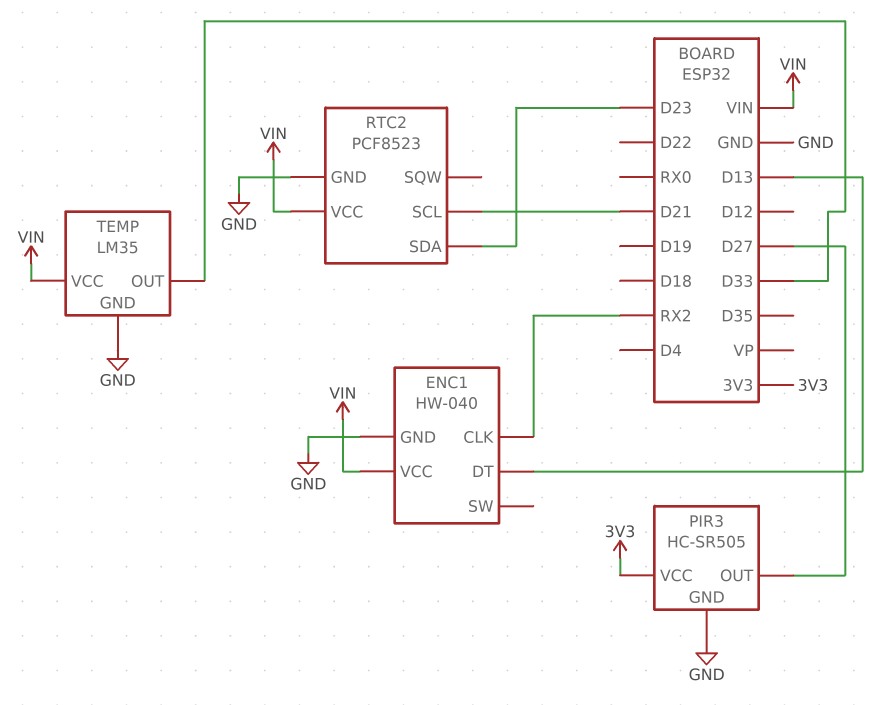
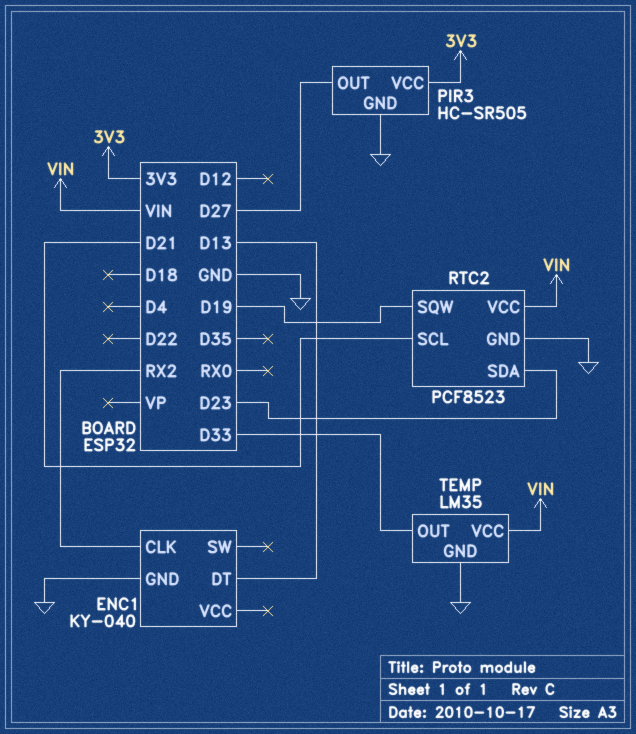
ENC1: HW-040 -> KY-040
ENC1 pin VCC: VIN -> none
RTC2 pin SQW: none -> D19

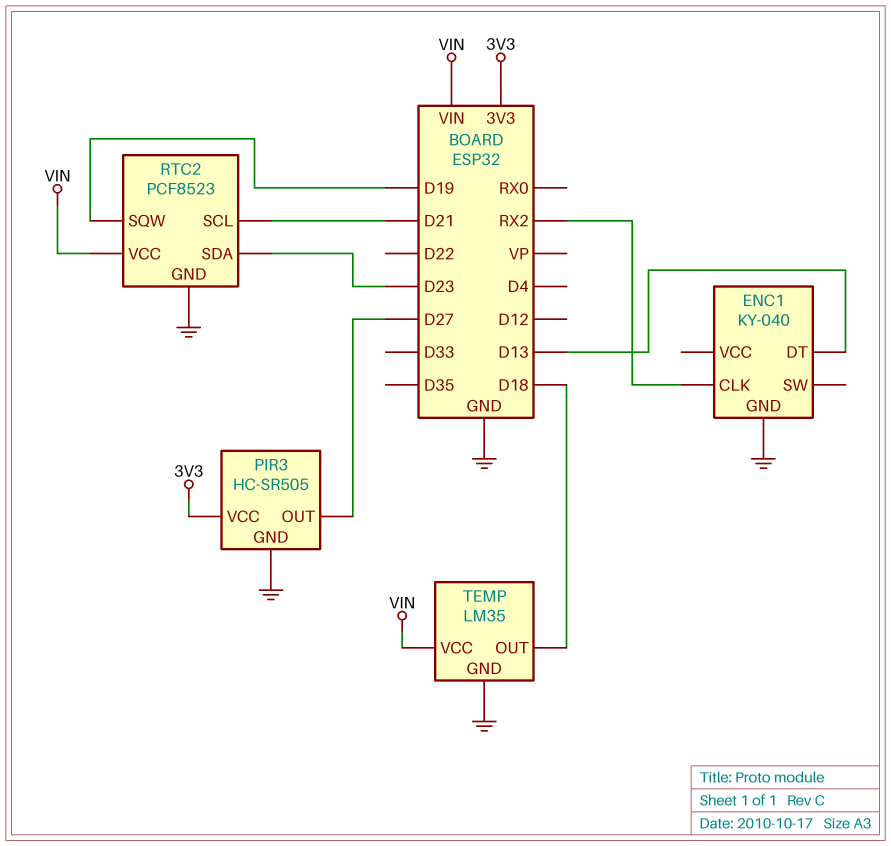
TEMP pin OUT: D33 -> D18

